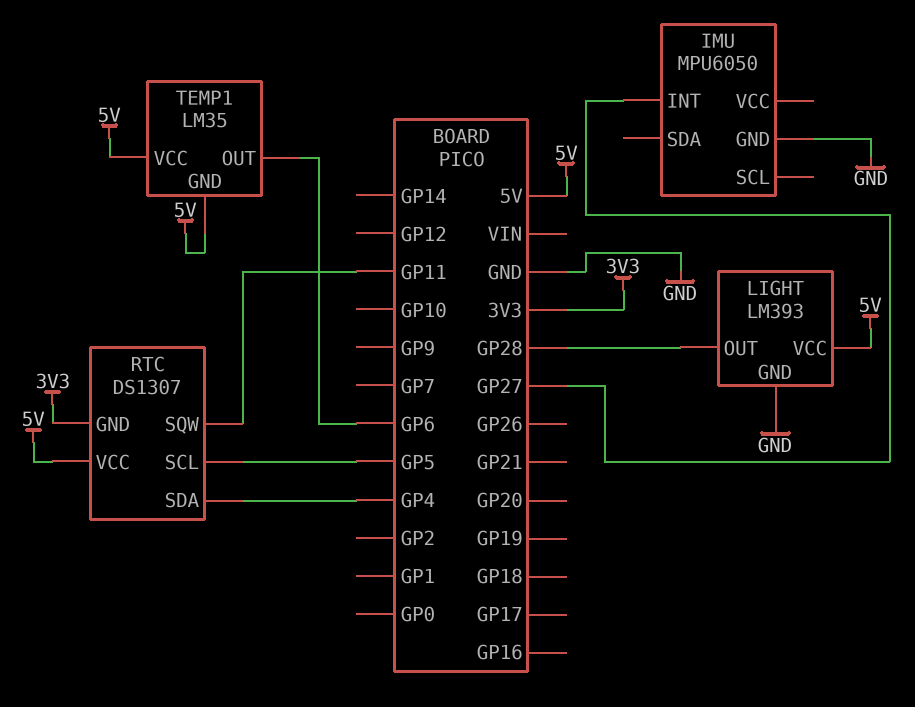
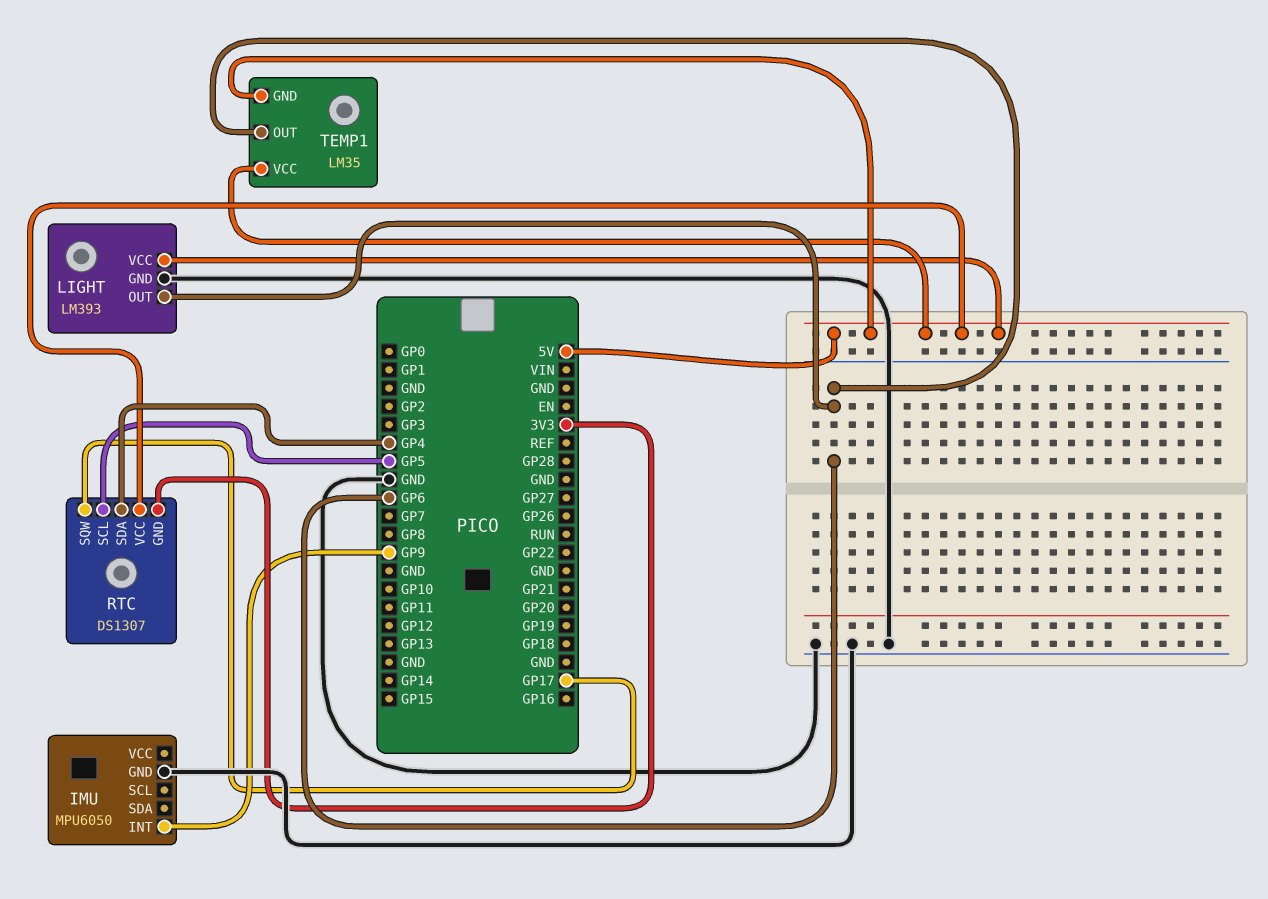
IMU pin INT: GP27 -> GP9
LIGHT pin OUT: GP28 -> GP6
RTC pin SQW: GP11 -> GP17

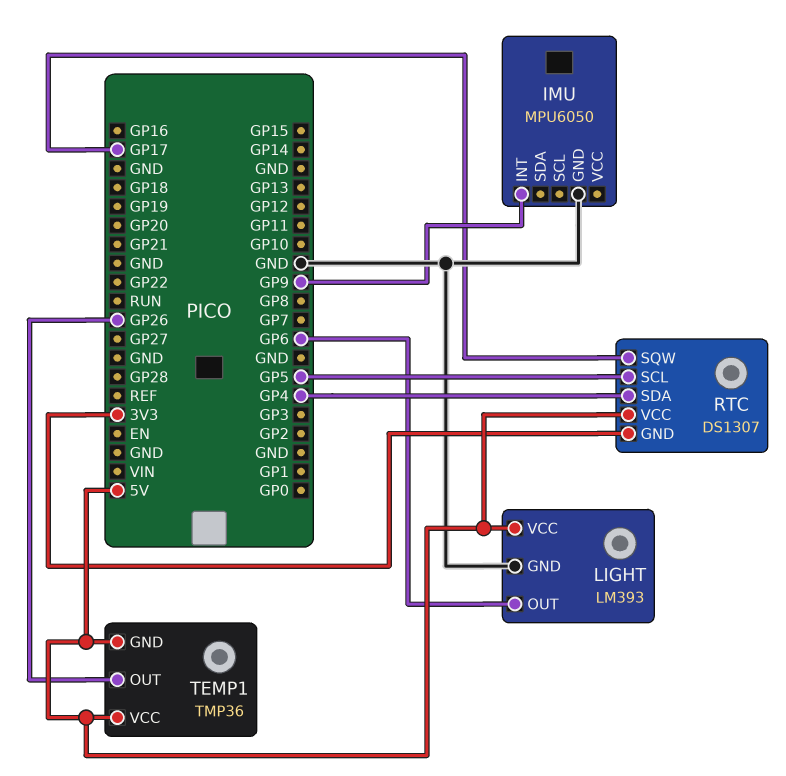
TEMP1: LM35 -> TMP36
TEMP1 pin OUT: GP6 -> GP26

